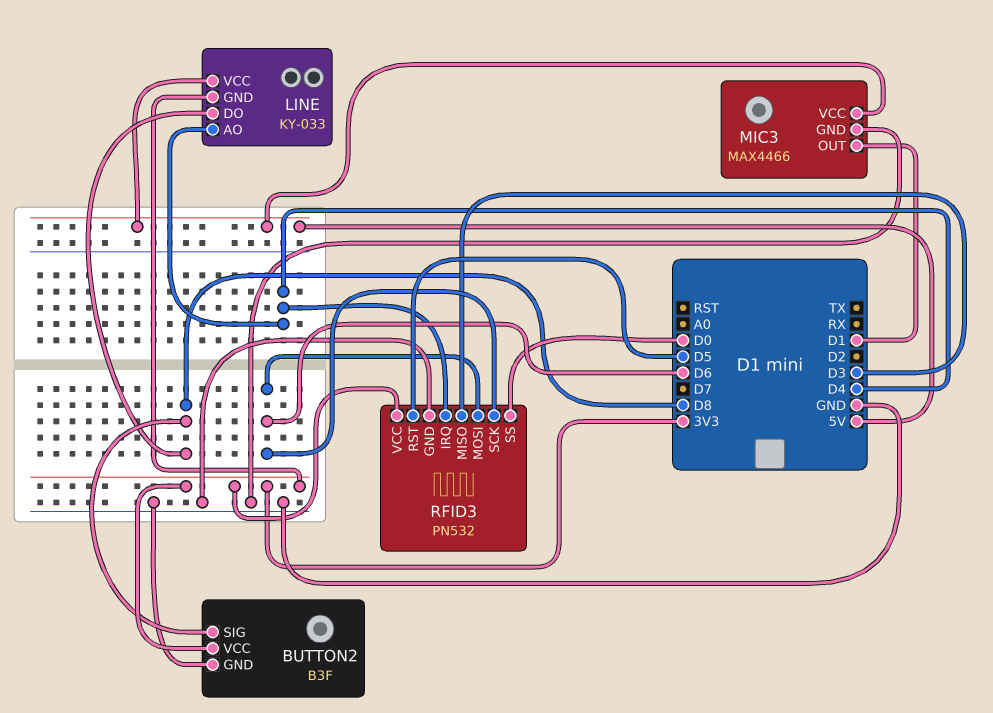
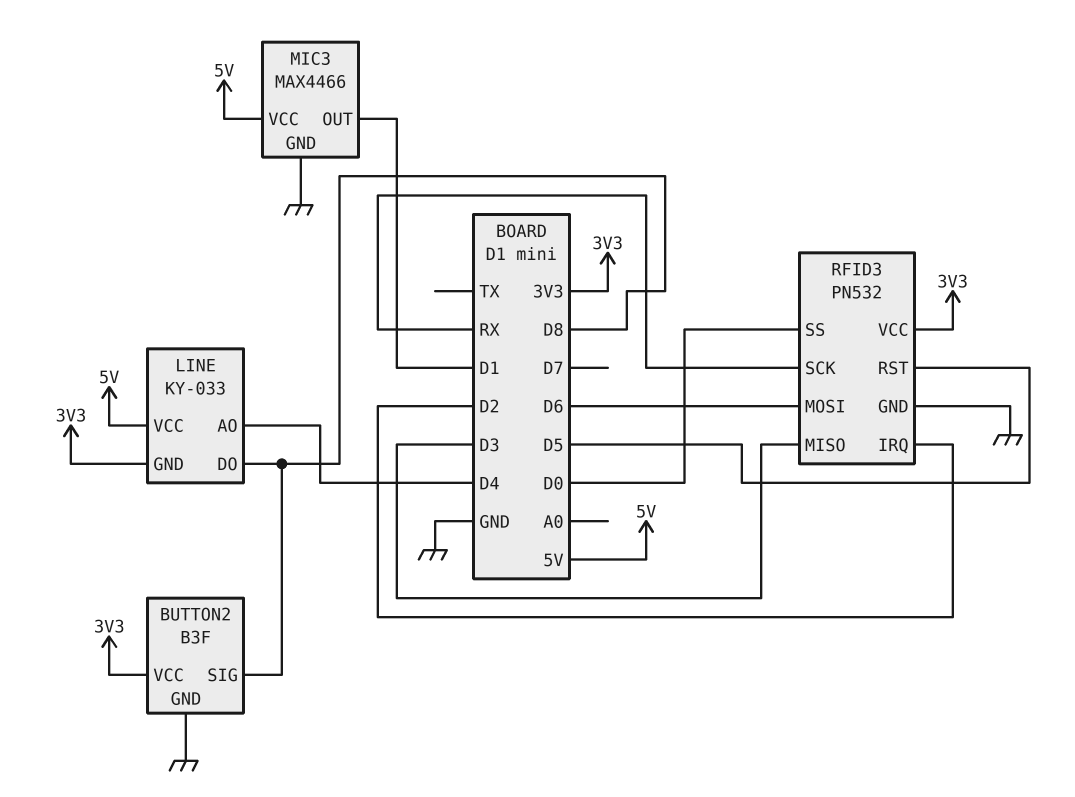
RFID3 pin IRQ: D4 -> D2
RFID3 pin SCK: D6 -> RX

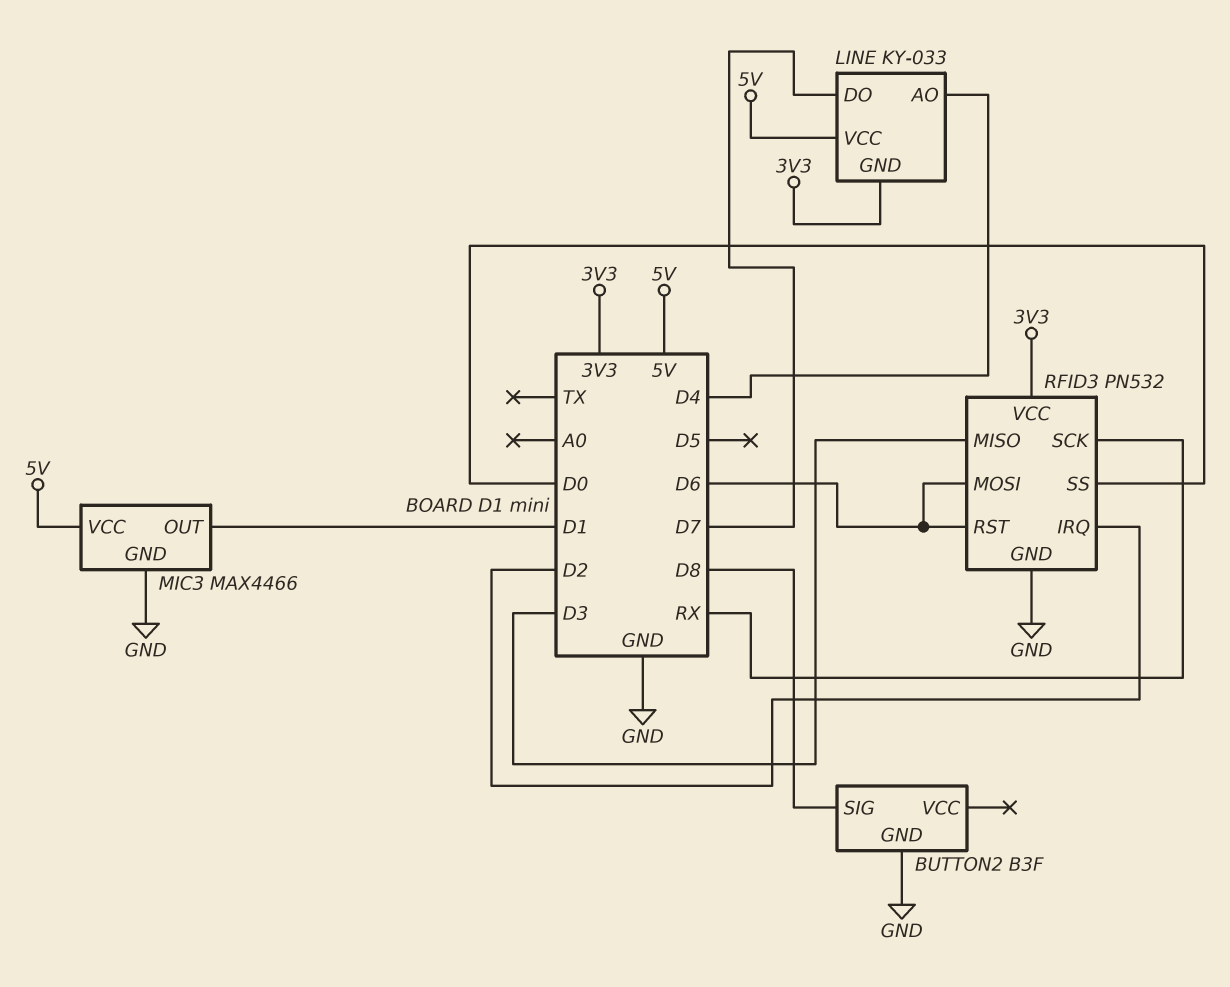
BUTTON2 pin VCC: 3V3 -> none
LINE pin DO: D8 -> D7
RFID3 pin RST: D5 -> D6

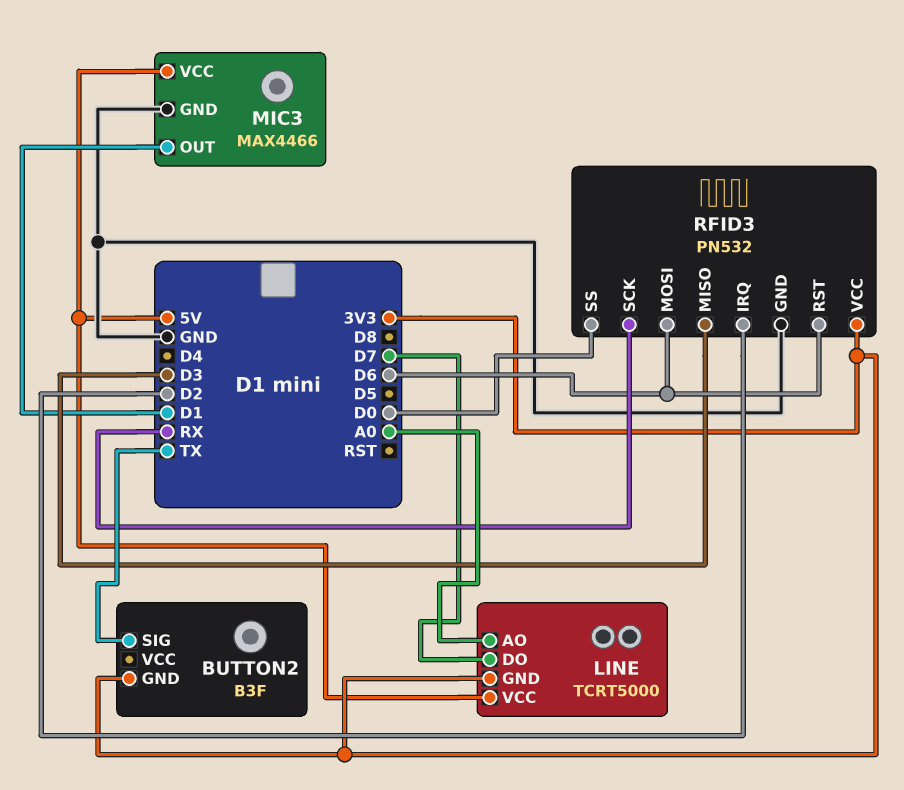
BUTTON2 pin GND: GND -> 3V3
BUTTON2 pin SIG: D8 -> TX
LINE: KY-033 -> TCRT5000
LINE pin AO: D4 -> A0

